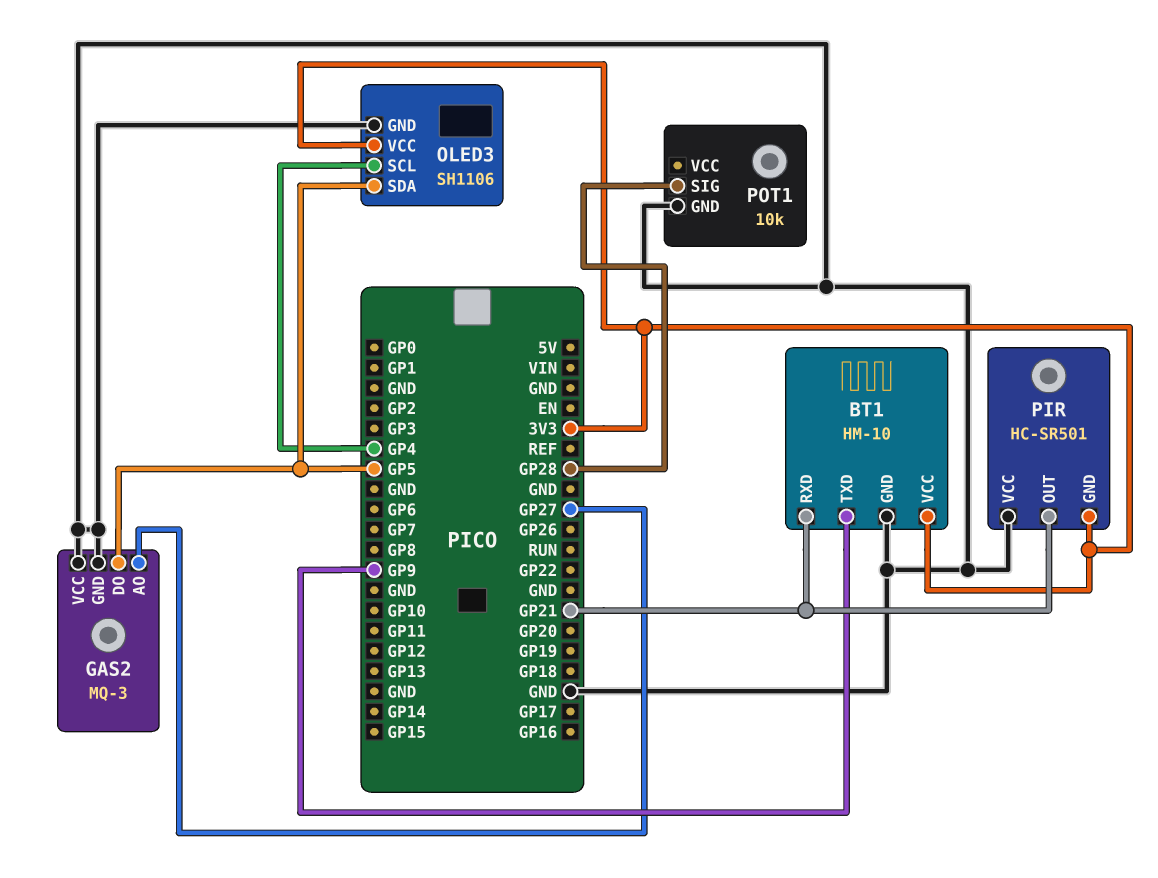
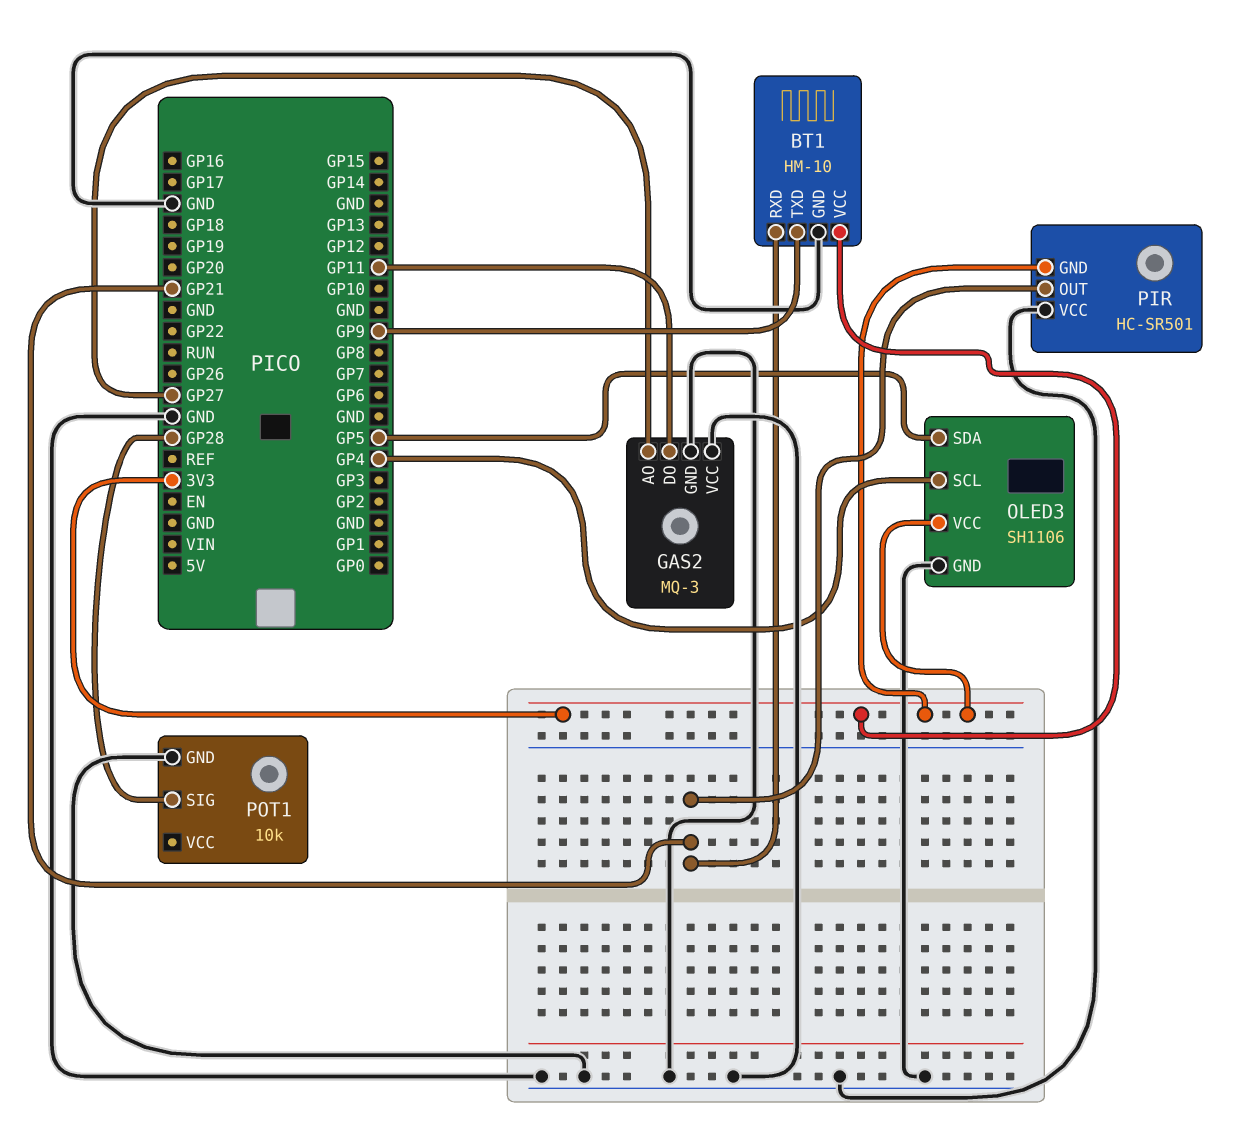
GAS2 pin DO: GP5 -> GP11

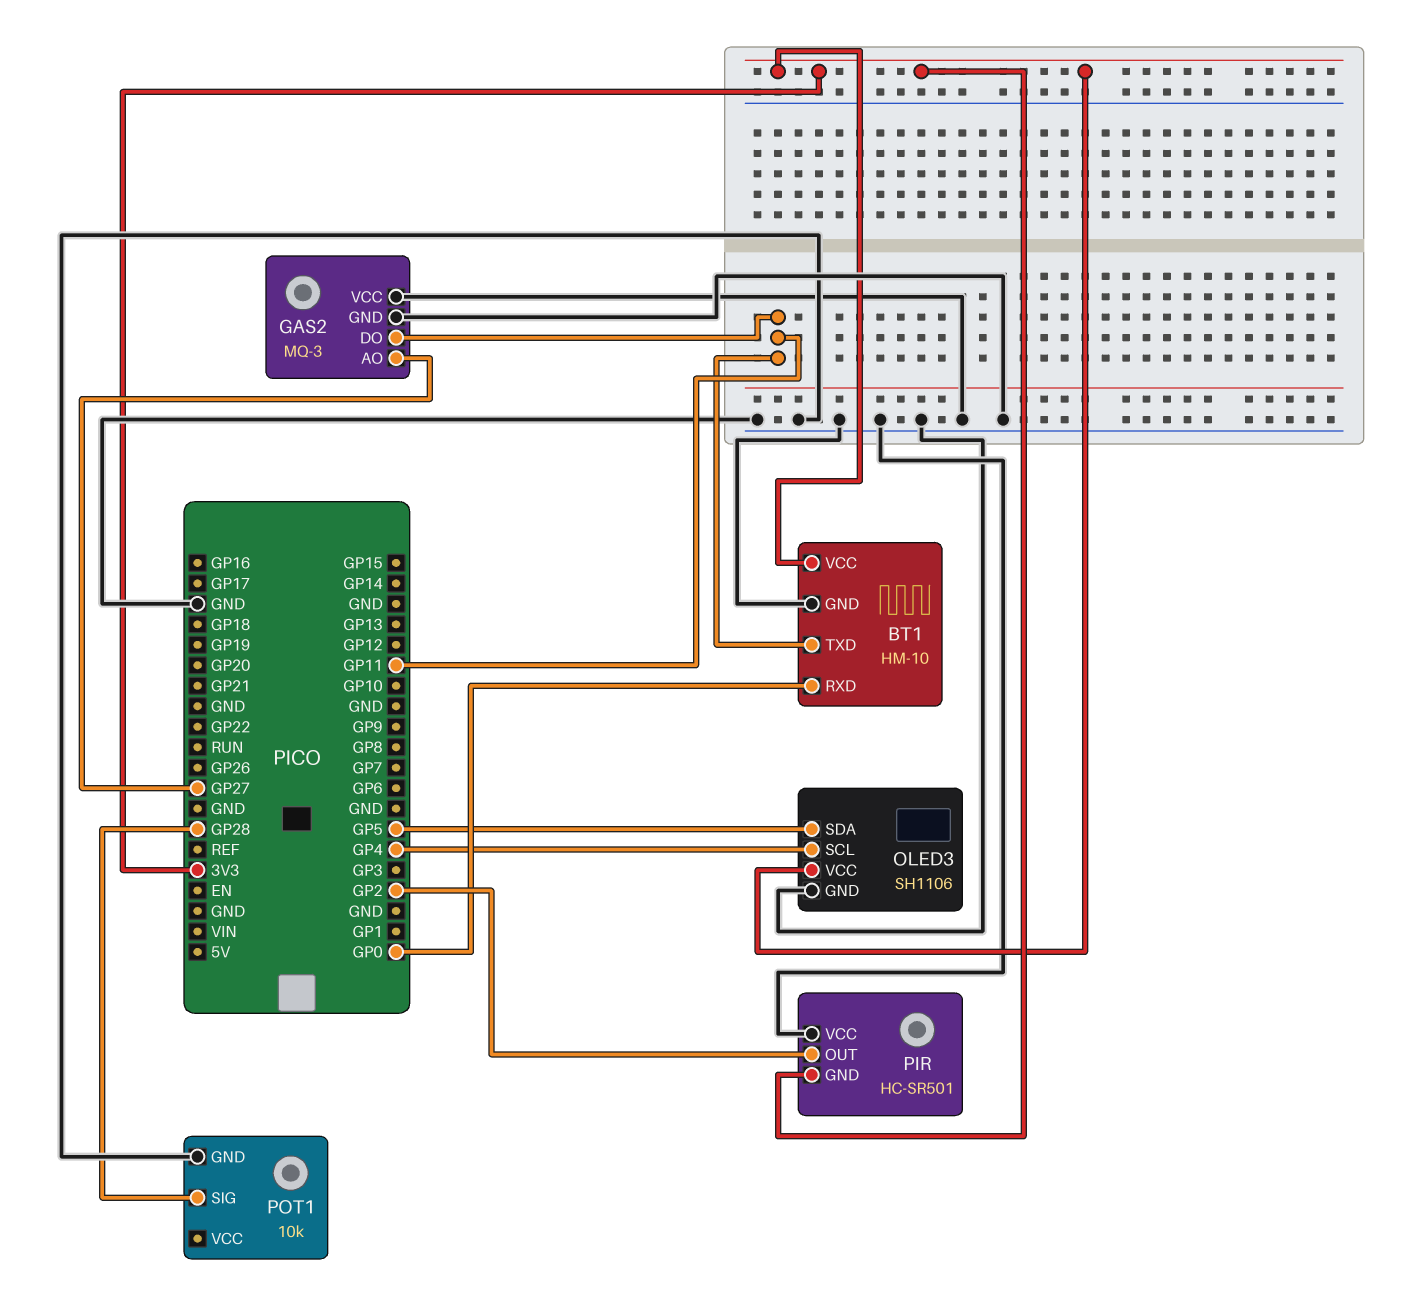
BT1 pin RXD: GP21 -> GP0
BT1 pin TXD: GP9 -> GP11
PIR pin OUT: GP21 -> GP2

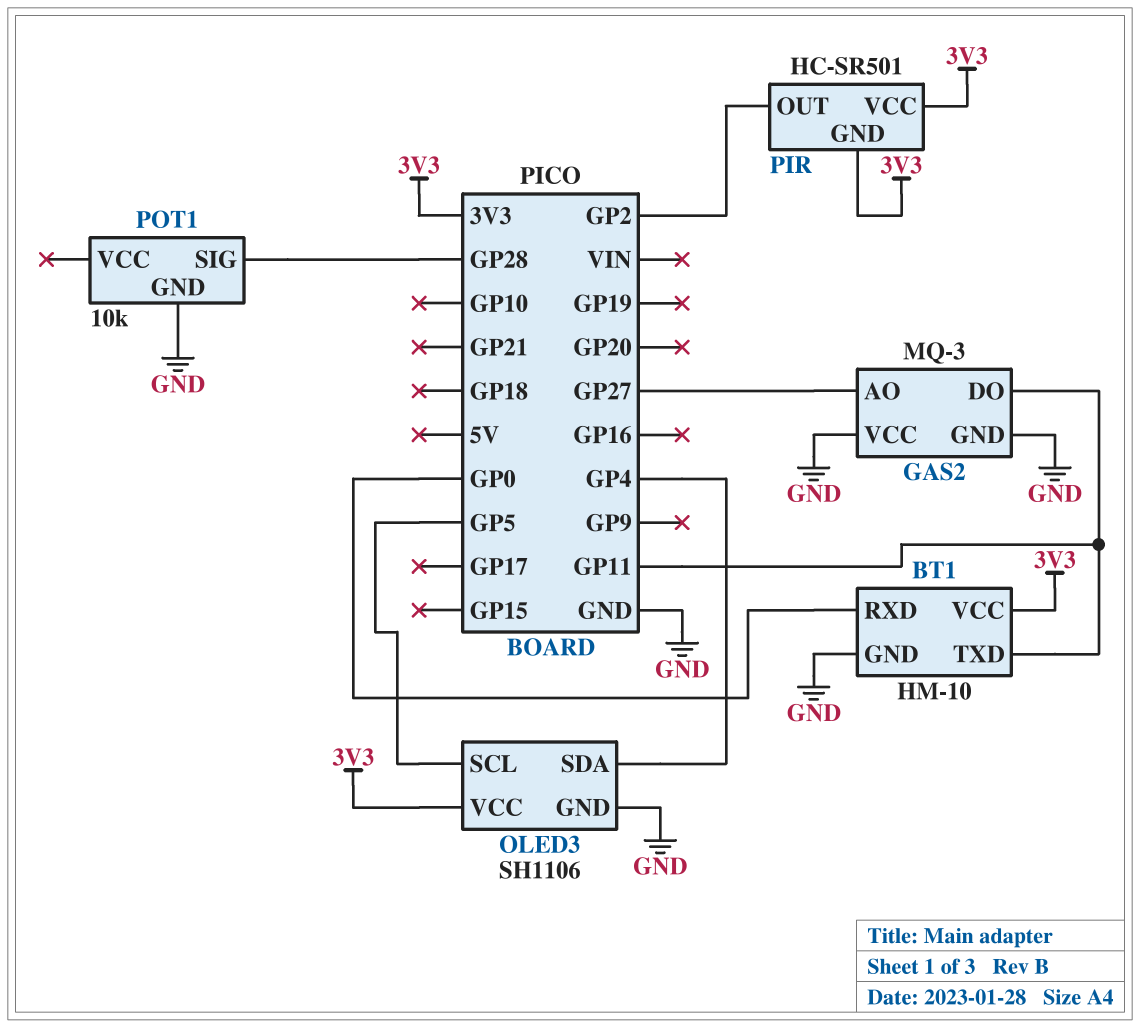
OLED3 pin SCL: GP4 -> GP5
OLED3 pin SDA: GP5 -> GP4
PIR pin VCC: GND -> 3V3

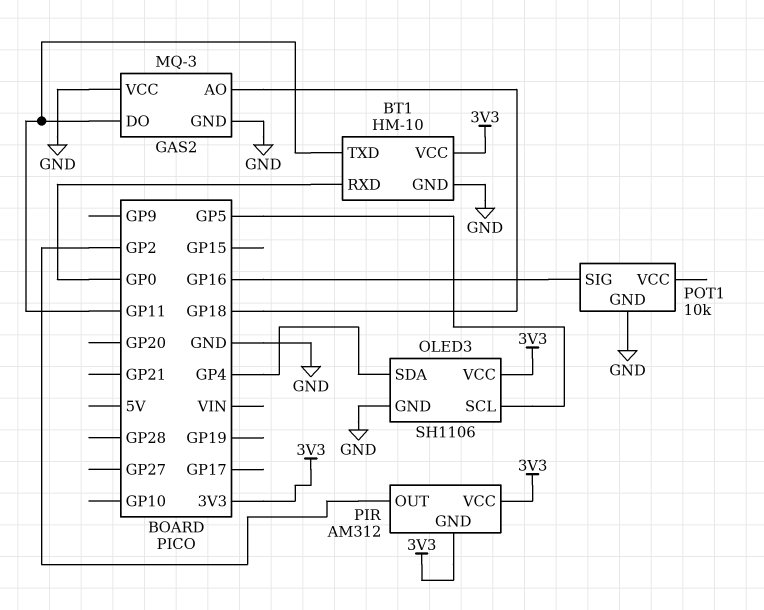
GAS2 pin AO: GP27 -> GP18
PIR: HC-SR501 -> AM312
POT1 pin SIG: GP28 -> GP16

